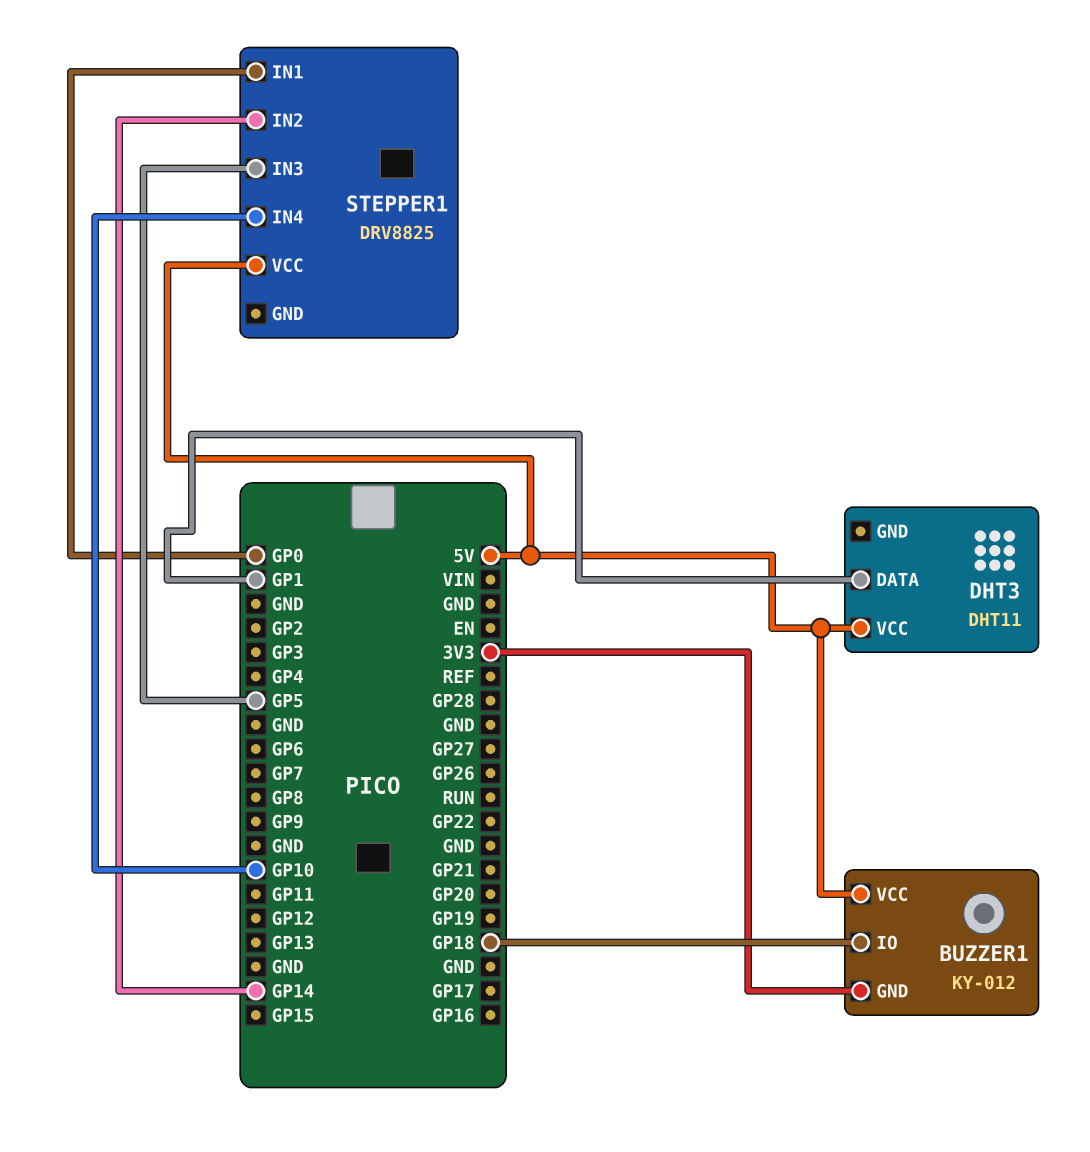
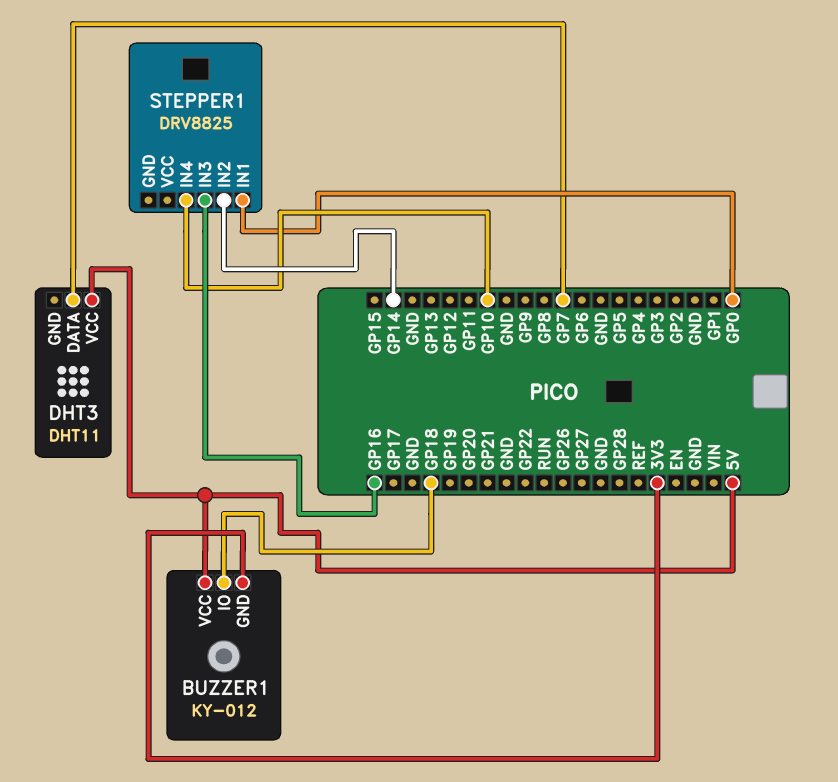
DHT3 pin DATA: GP1 -> GP7
STEPPER1 pin IN3: GP5 -> GP16
STEPPER1 pin VCC: 5V -> none

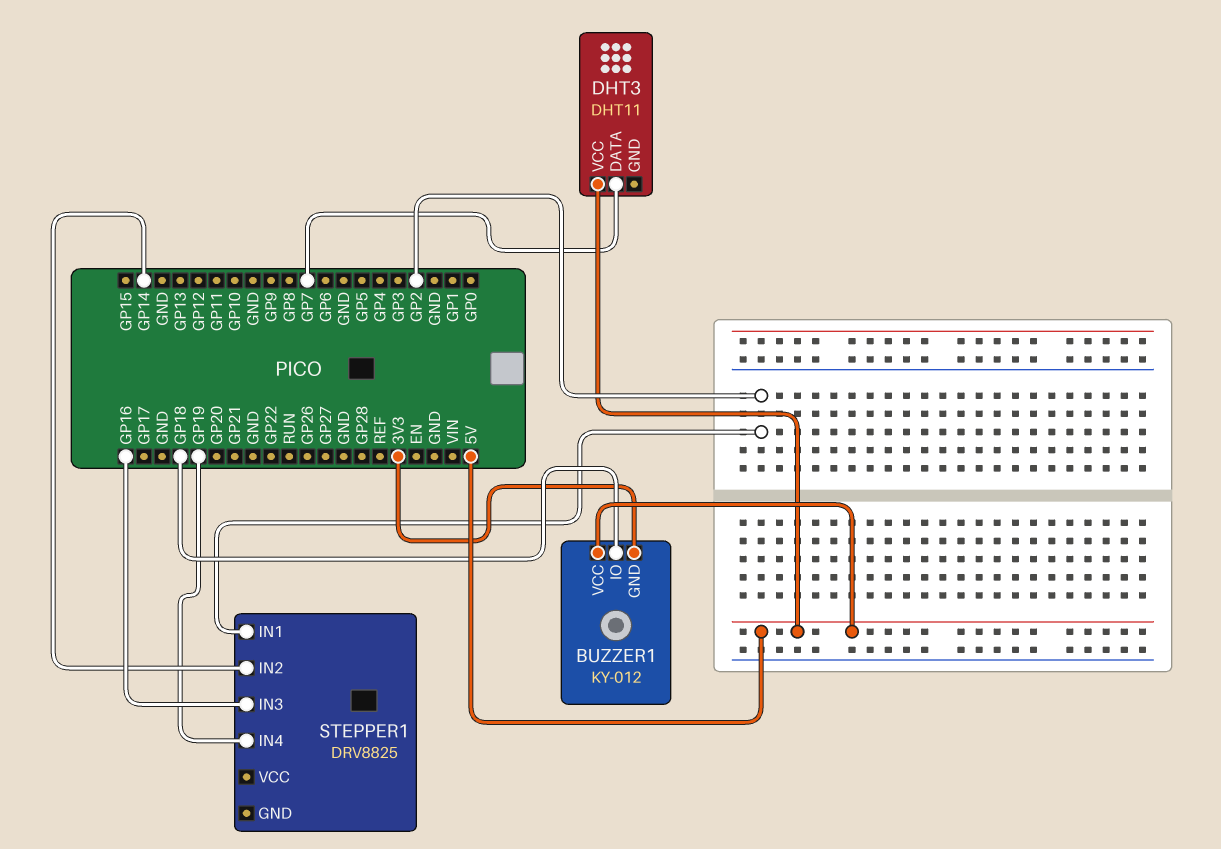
STEPPER1 pin IN1: GP0 -> GP2
STEPPER1 pin IN4: GP10 -> GP19

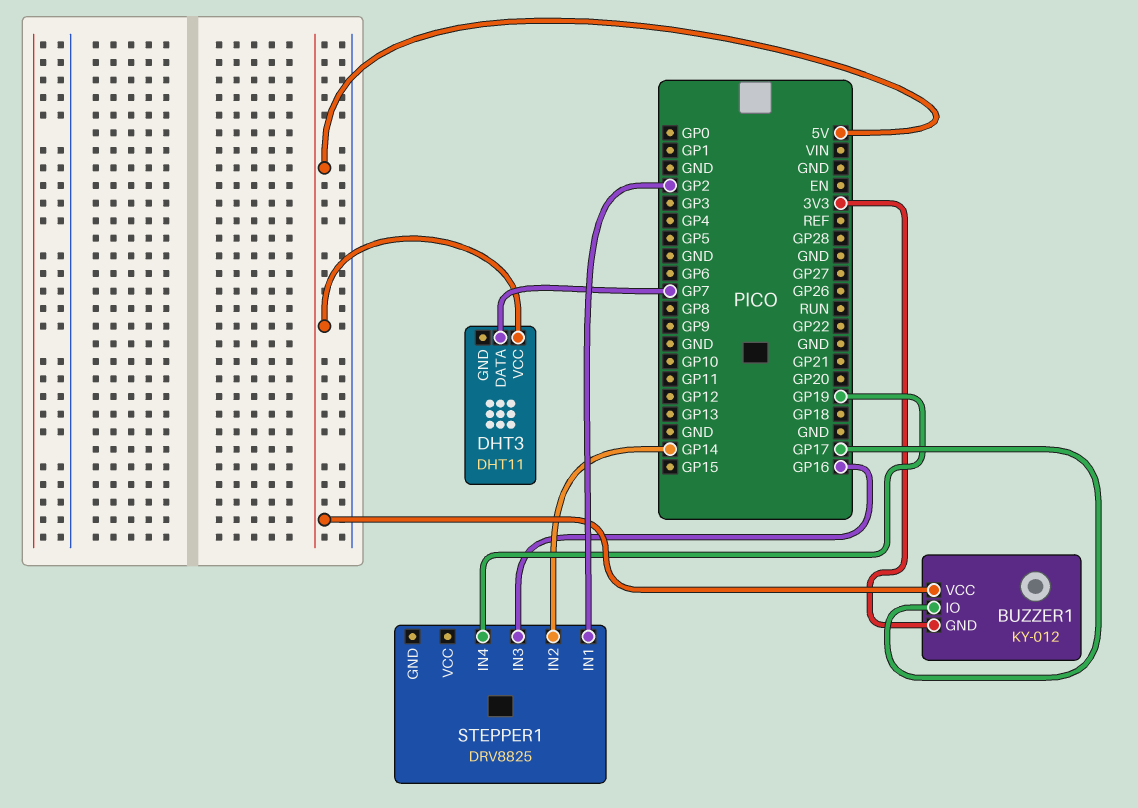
BUZZER1 pin IO: GP18 -> GP17

